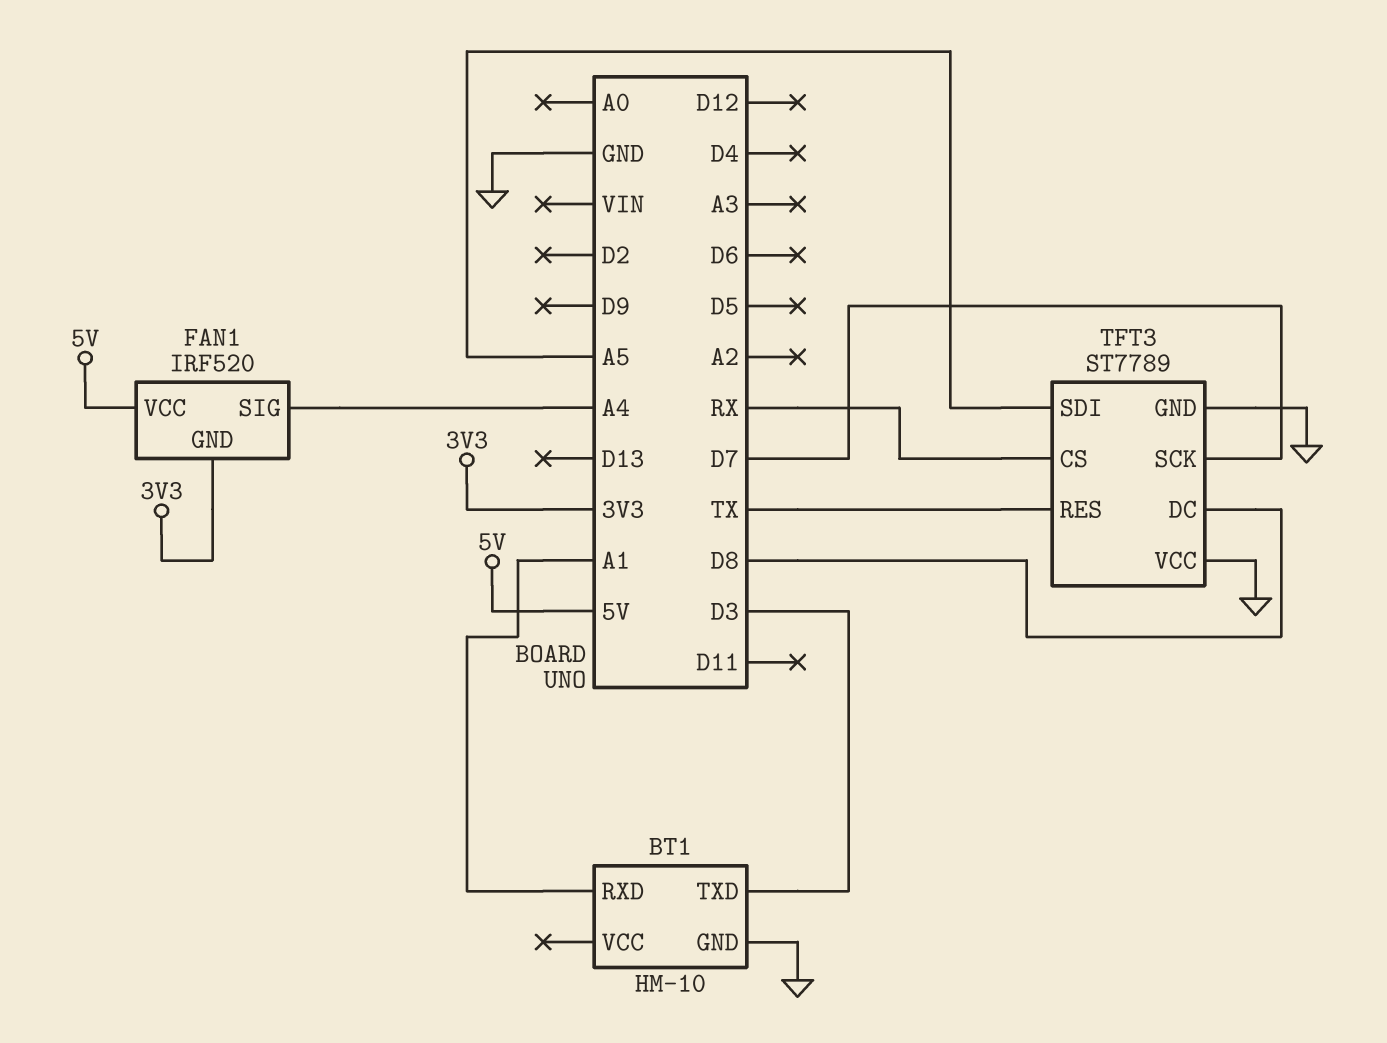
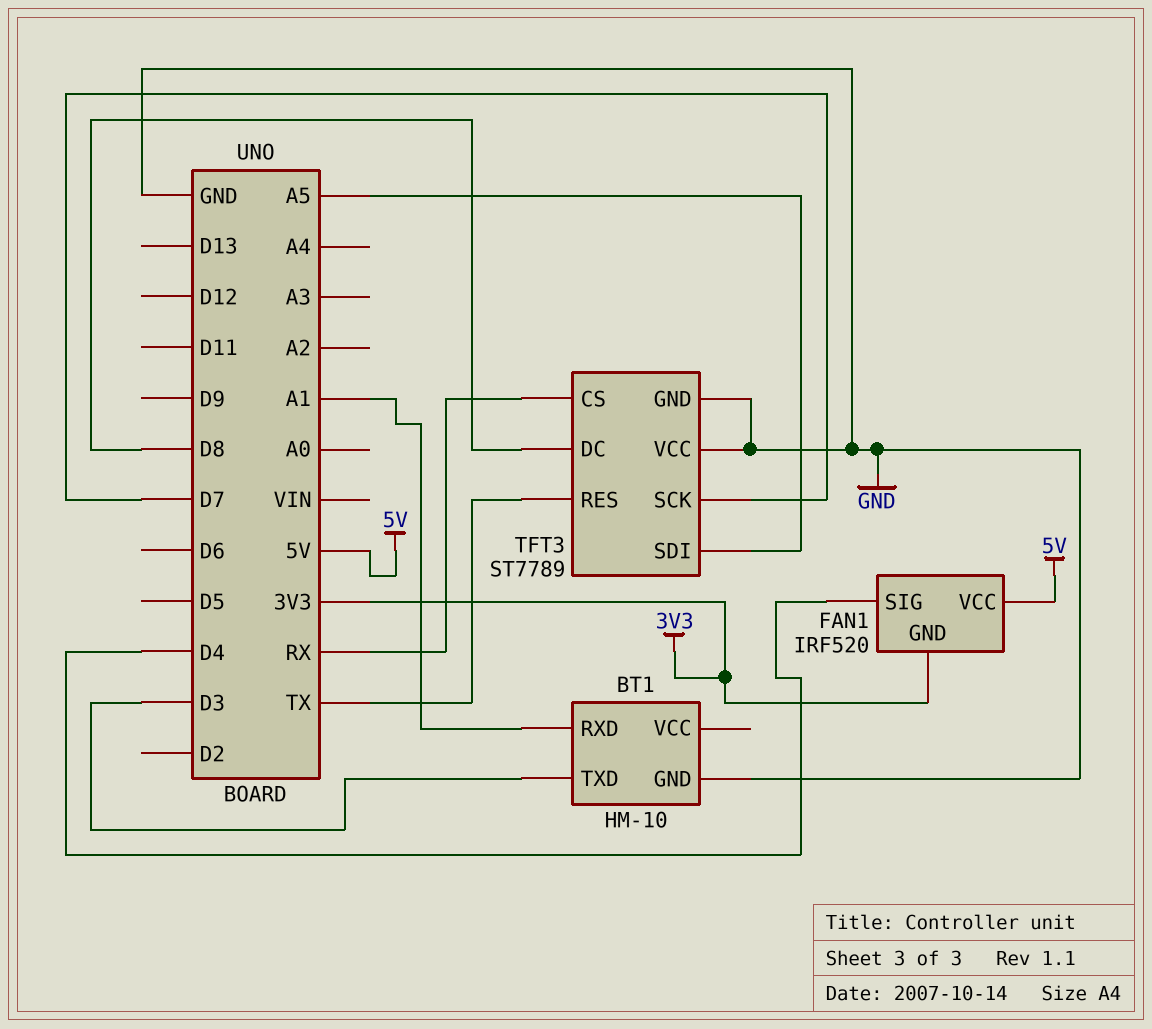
FAN1 pin SIG: A4 -> D4

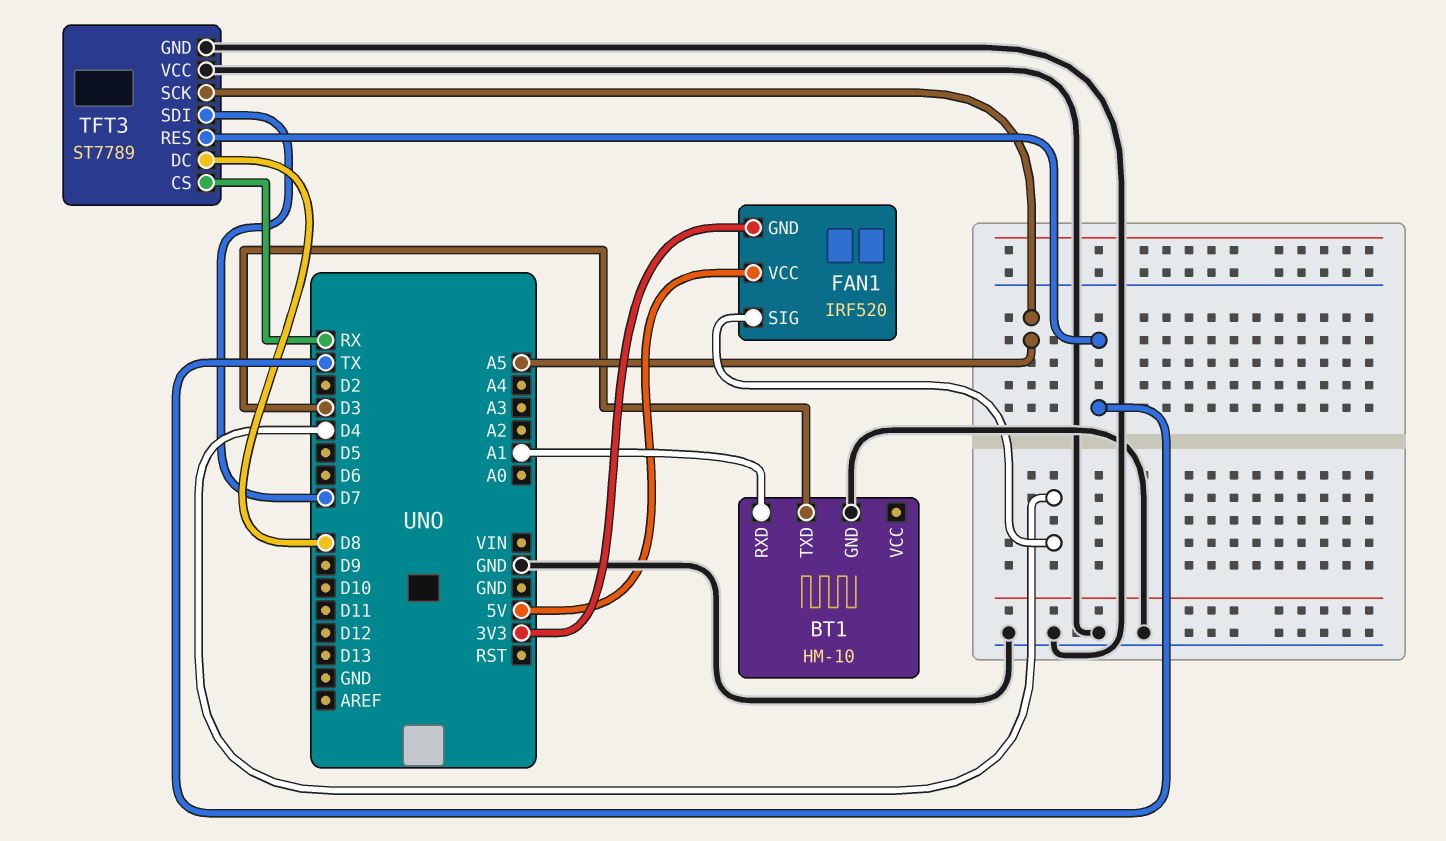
TFT3 pin SCK: D7 -> A5
TFT3 pin SDI: A5 -> D7

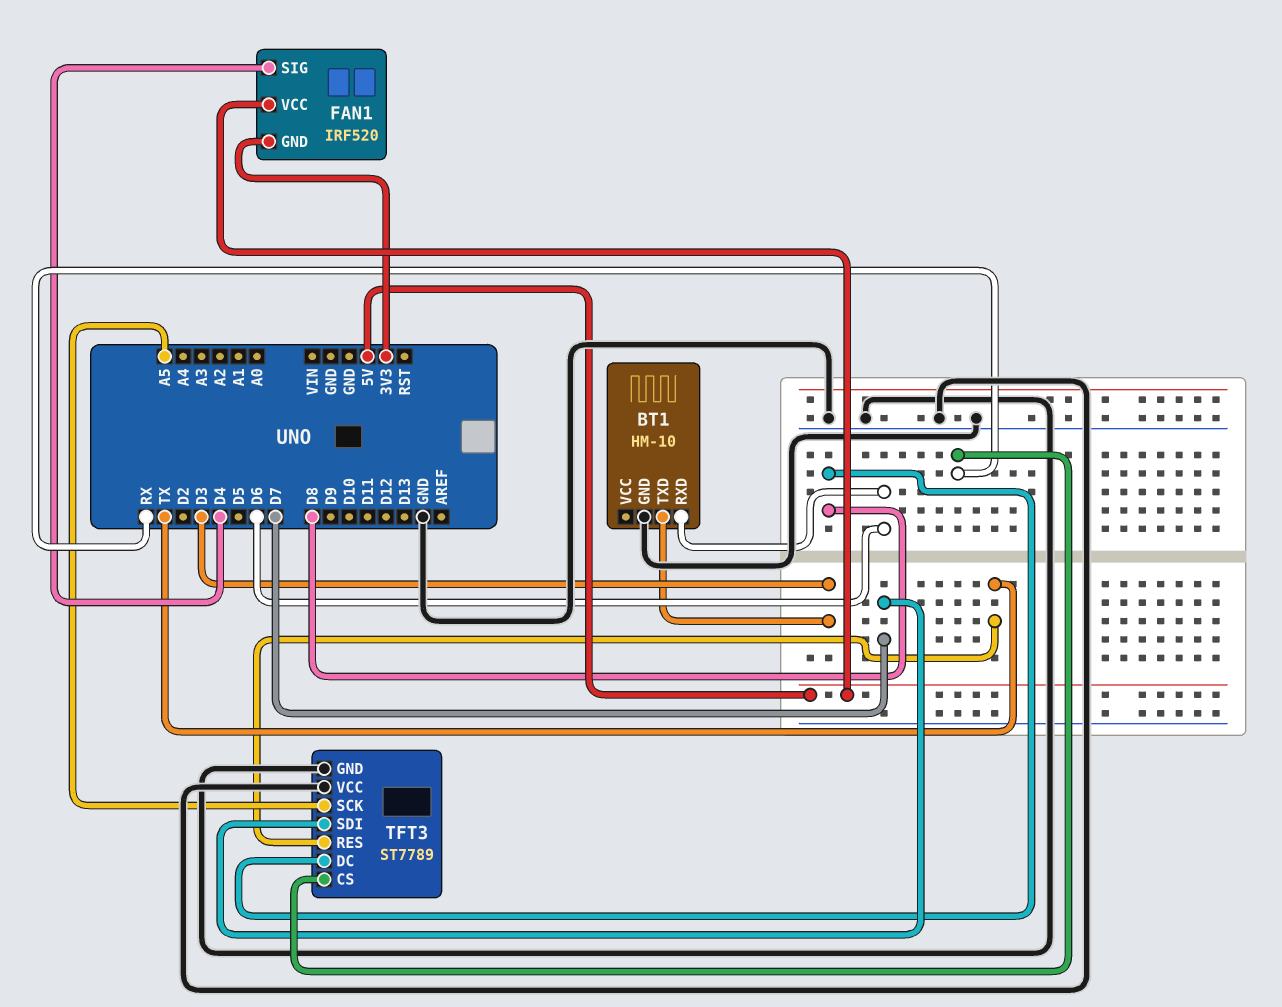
BT1 pin RXD: A1 -> D6

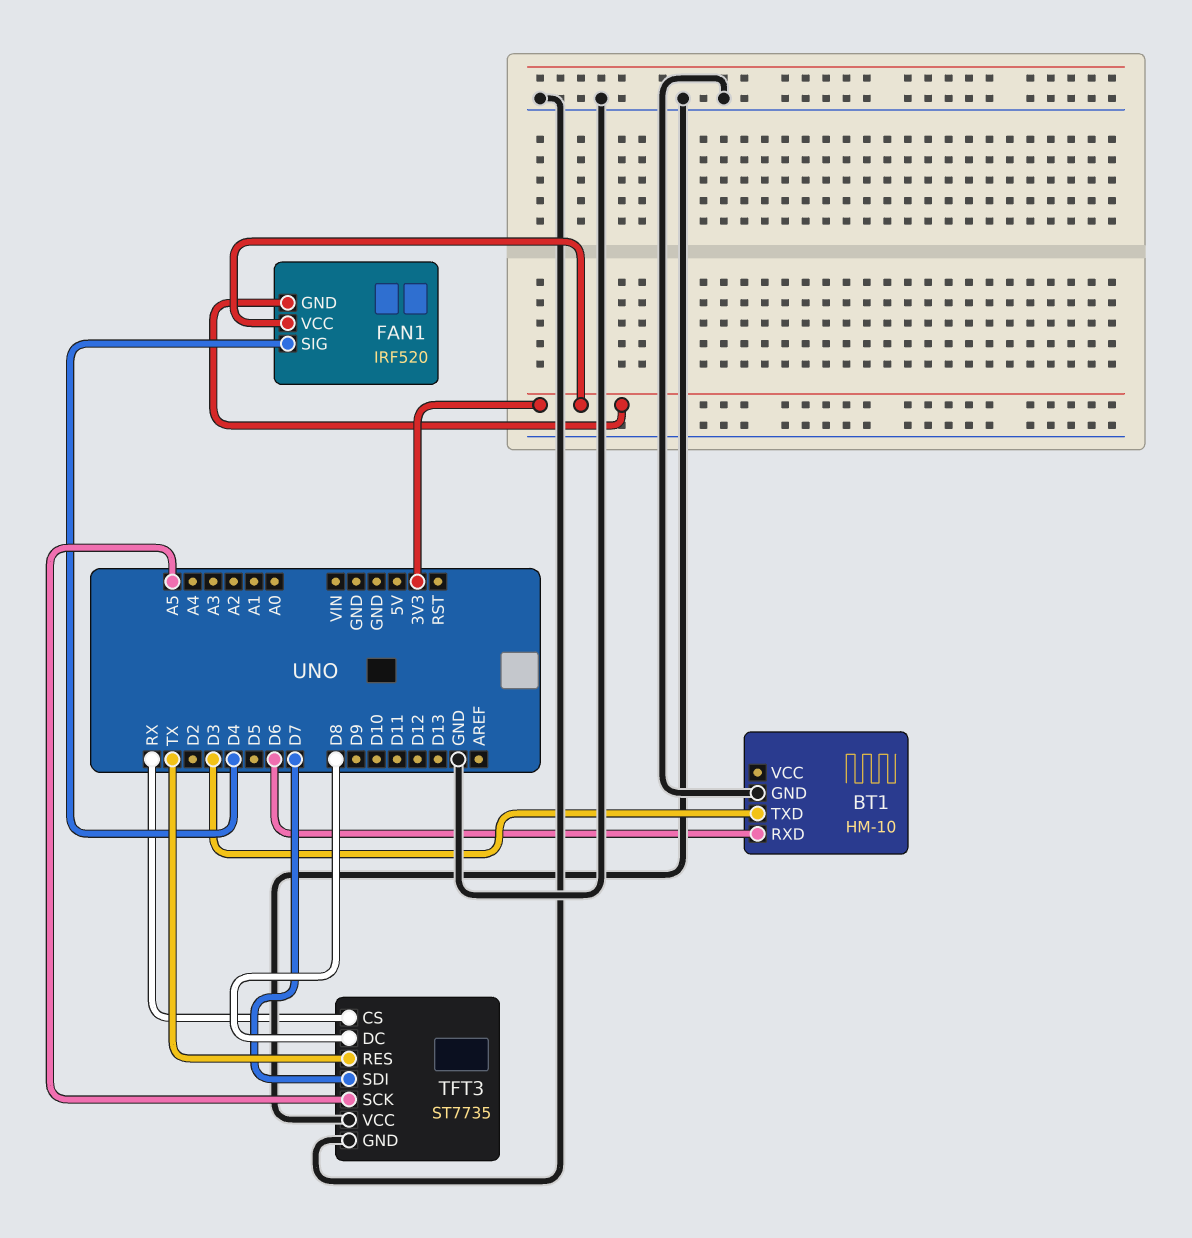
FAN1 pin VCC: 5V -> 3V3
TFT3: ST7789 -> ST7735

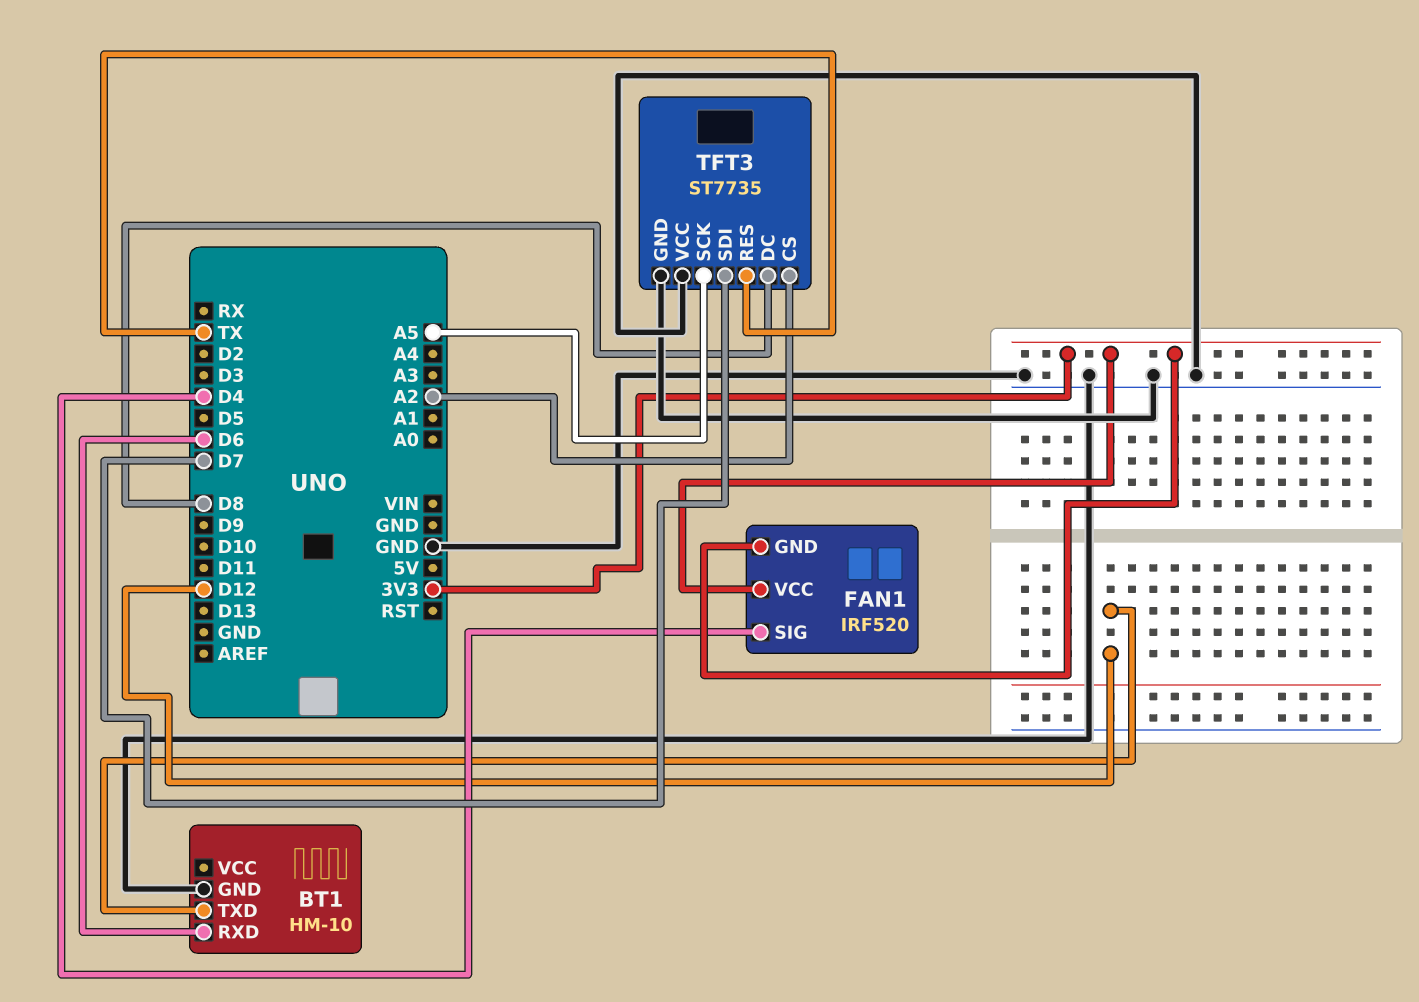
BT1 pin TXD: D3 -> D12
TFT3 pin CS: RX -> A2

